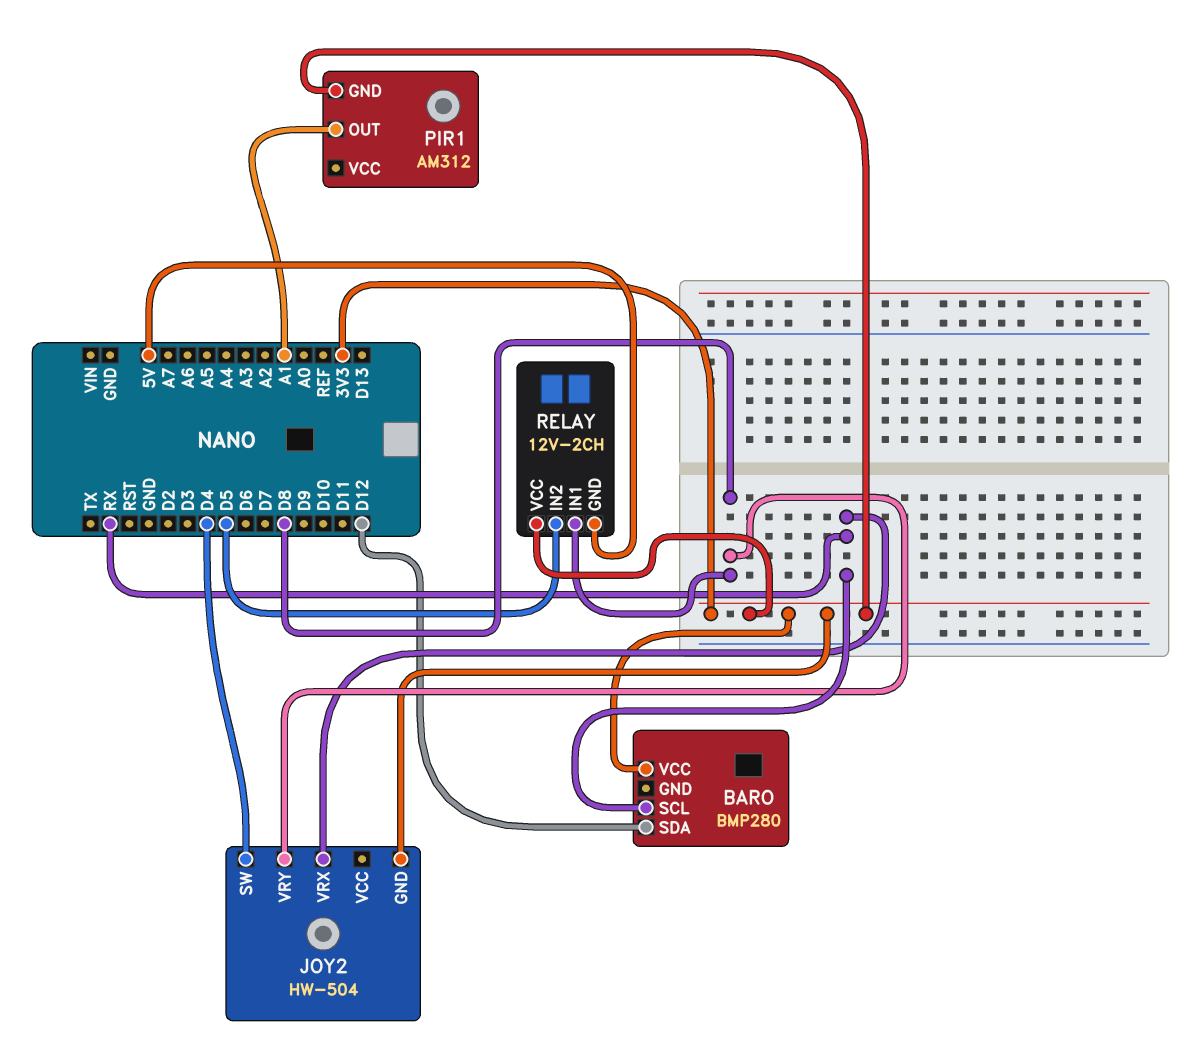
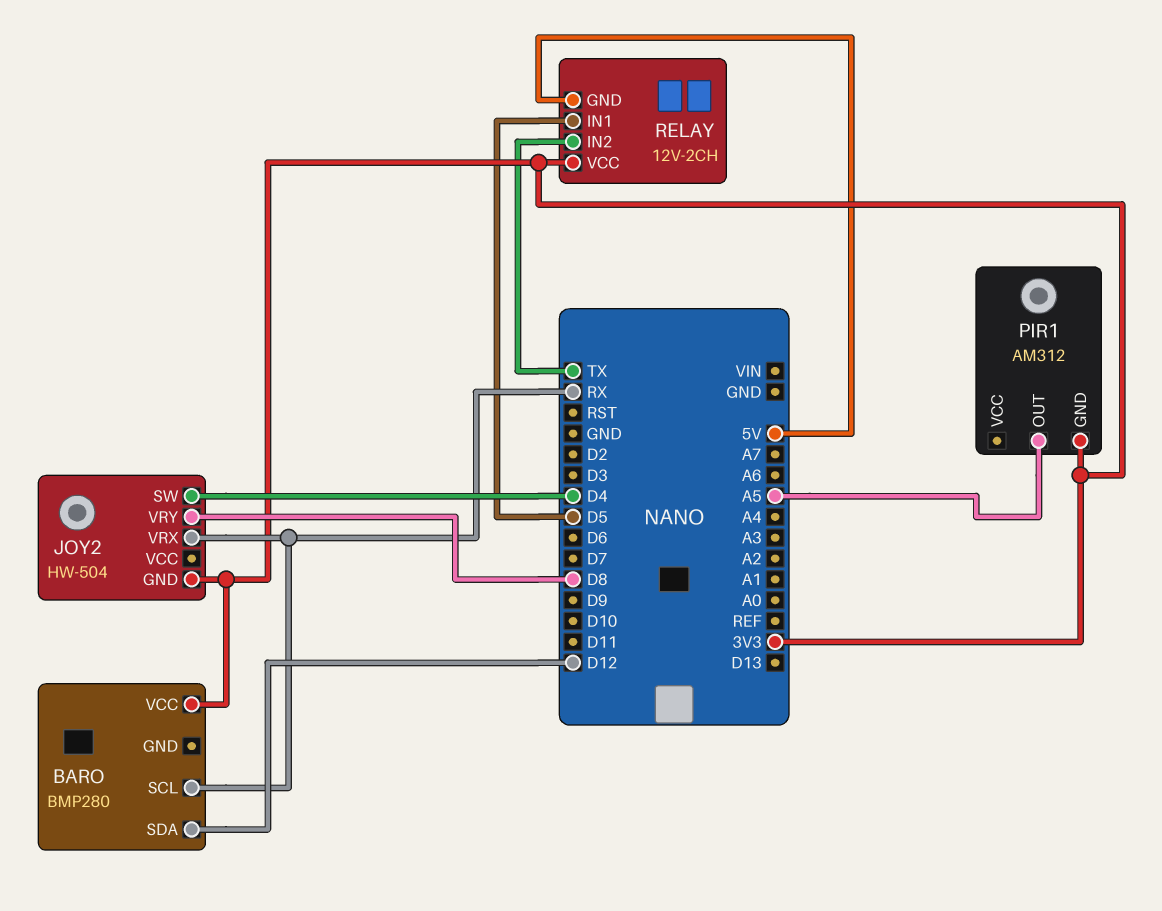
PIR1 pin OUT: A1 -> A5
RELAY pin IN1: D8 -> D5
RELAY pin IN2: D5 -> TX

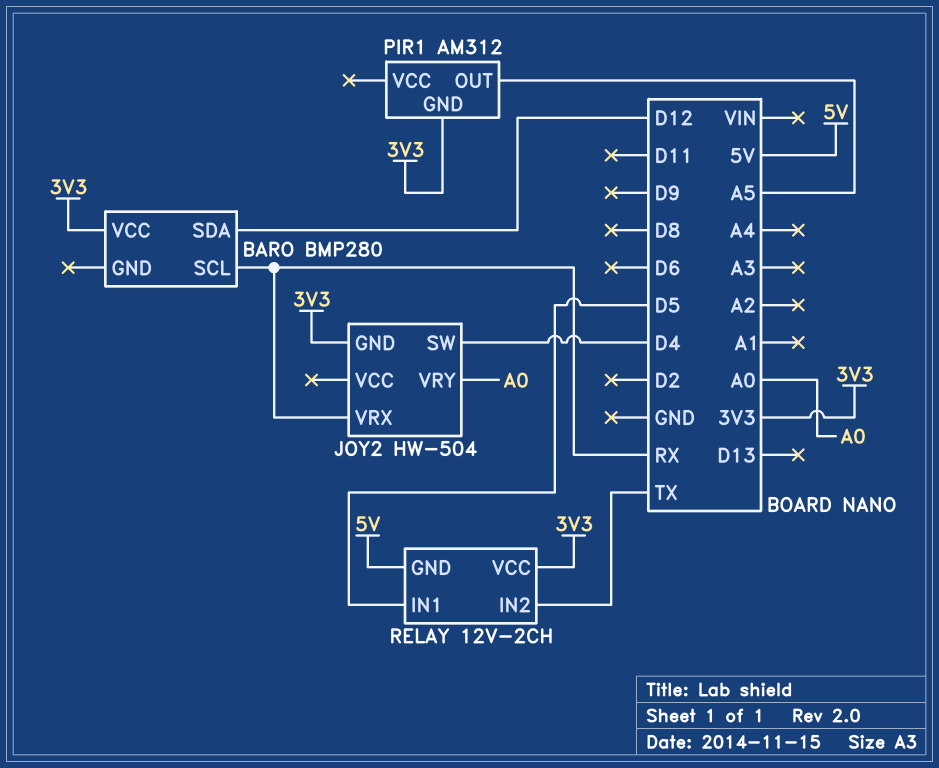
JOY2 pin VRY: D8 -> A0

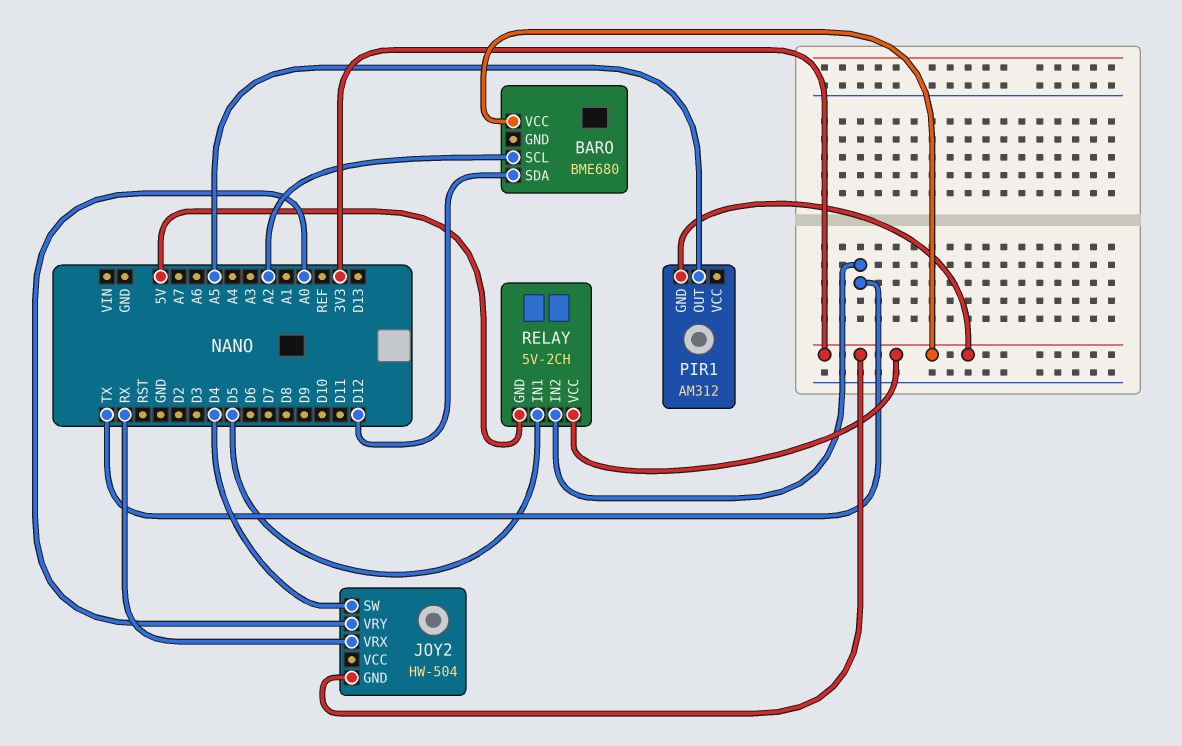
BARO: BMP280 -> BME680
BARO pin SCL: RX -> A2
RELAY: 12V-2CH -> 5V-2CH

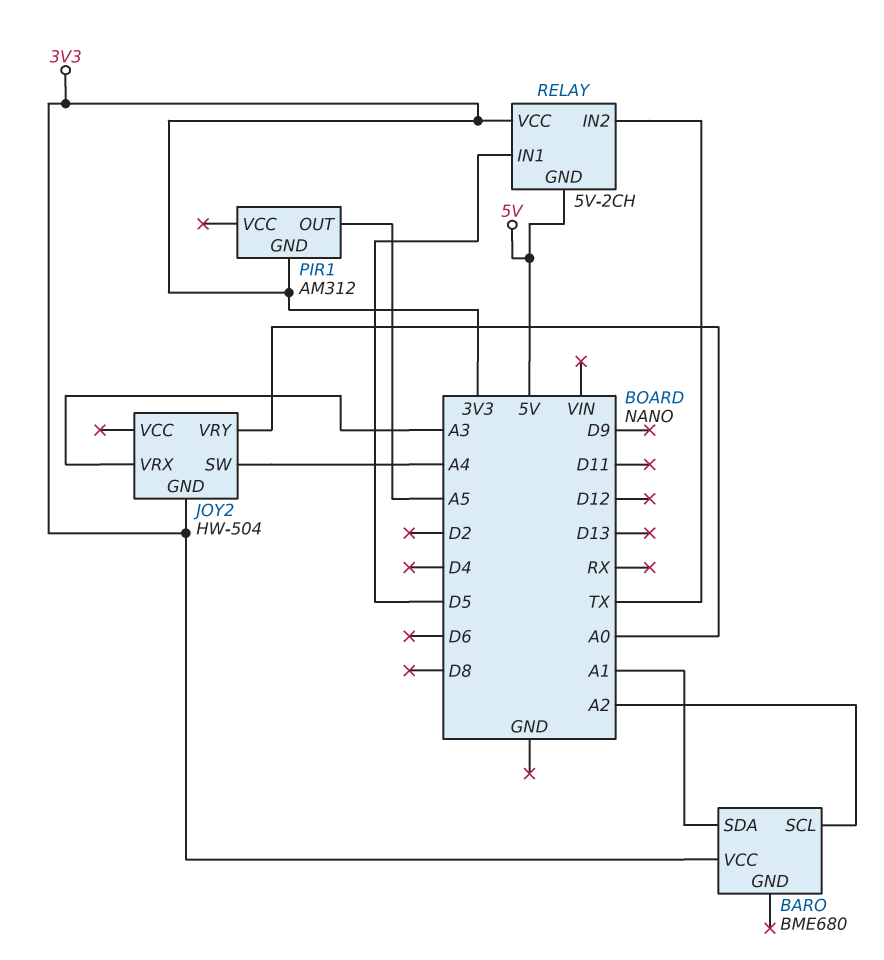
BARO pin SDA: D12 -> A1
JOY2 pin SW: D4 -> A4
JOY2 pin VRX: RX -> A3

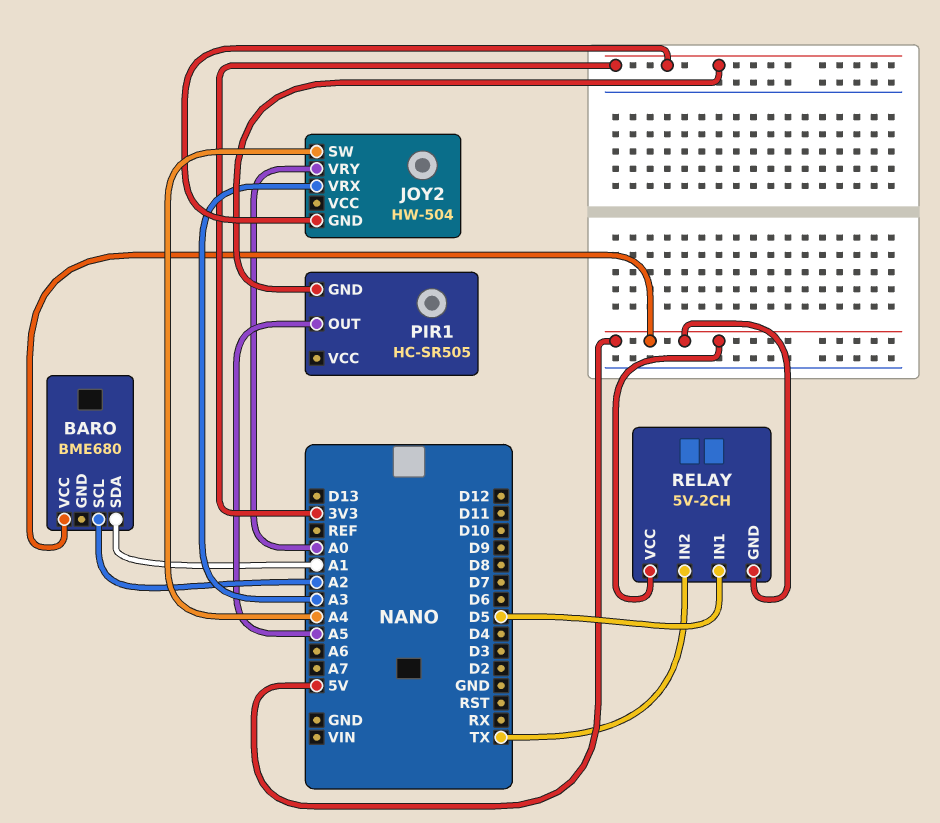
BARO pin VCC: 3V3 -> 5V
PIR1: AM312 -> HC-SR505
RELAY pin VCC: 3V3 -> 5V

